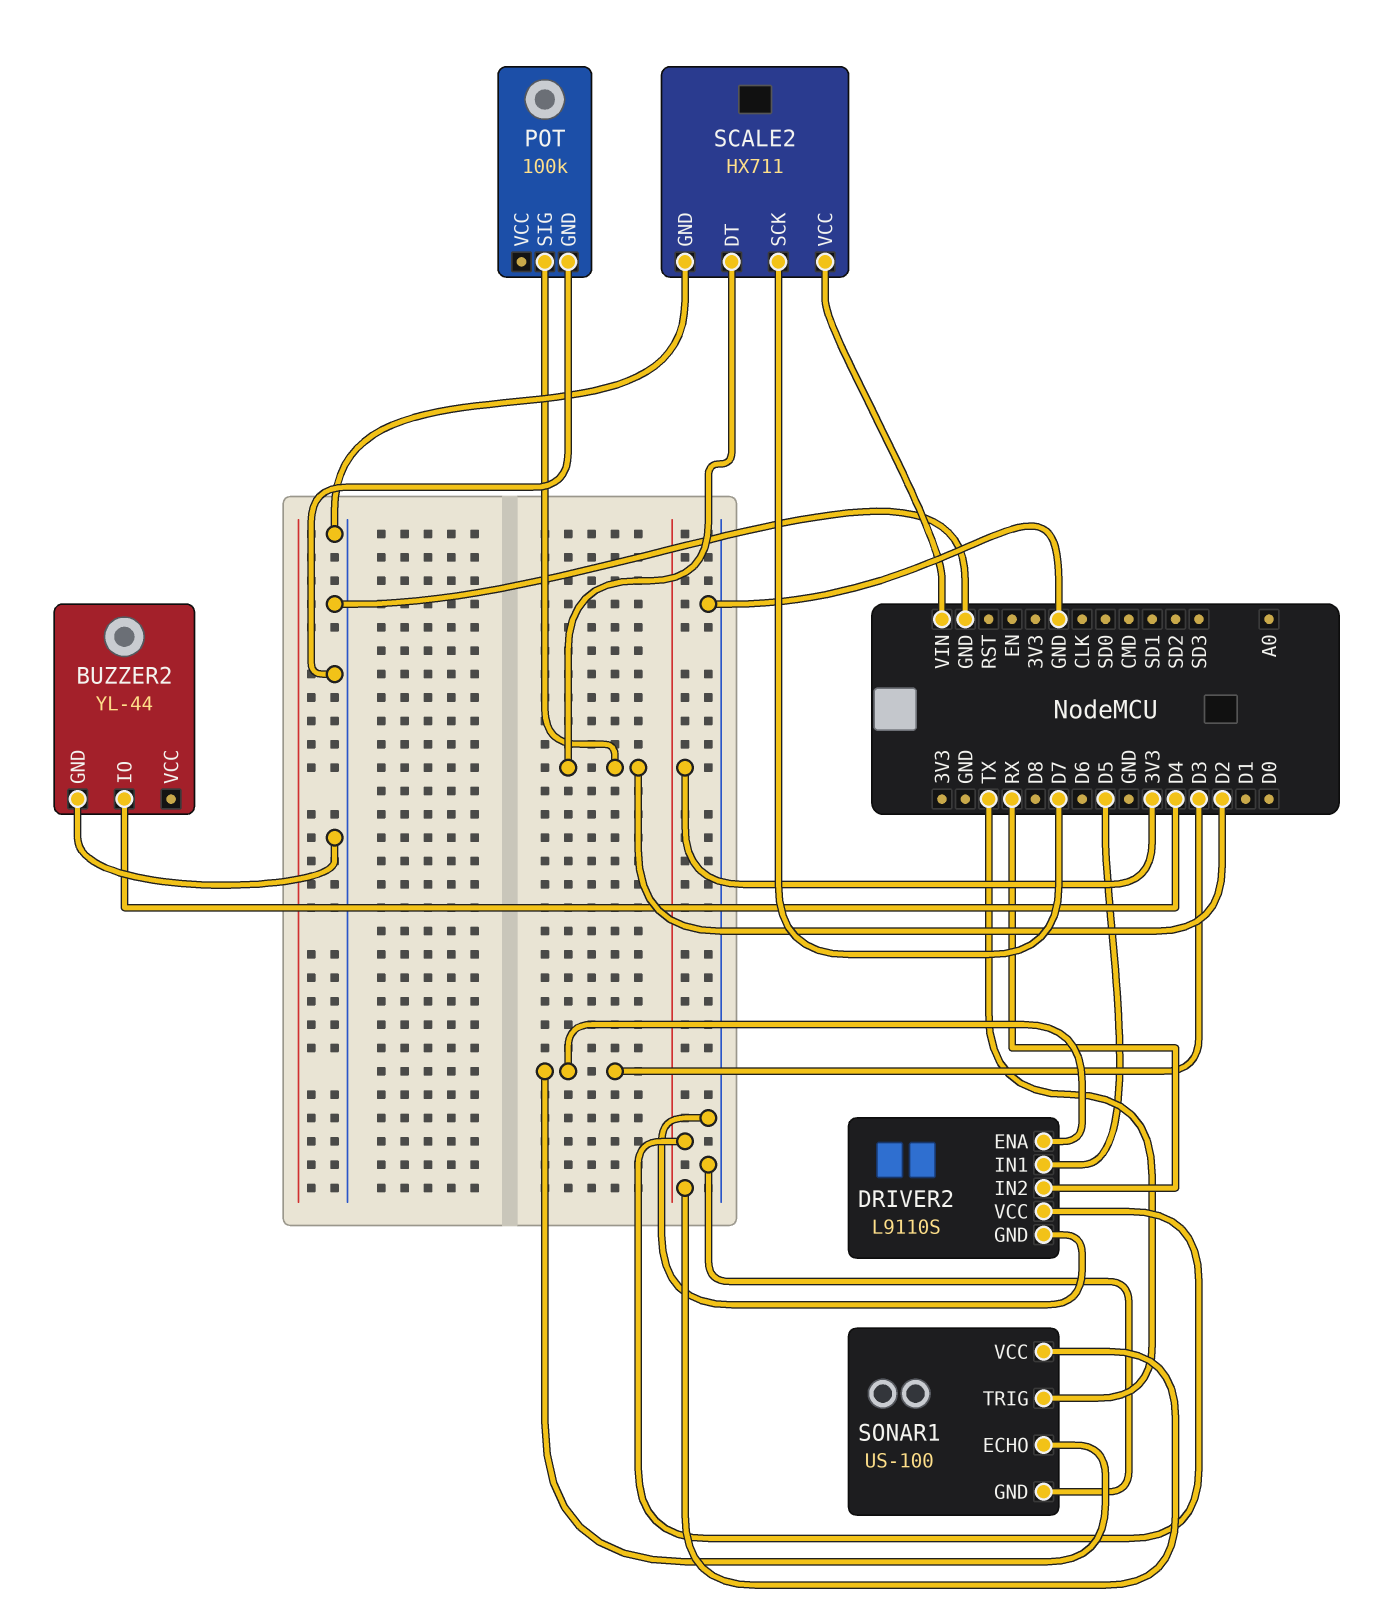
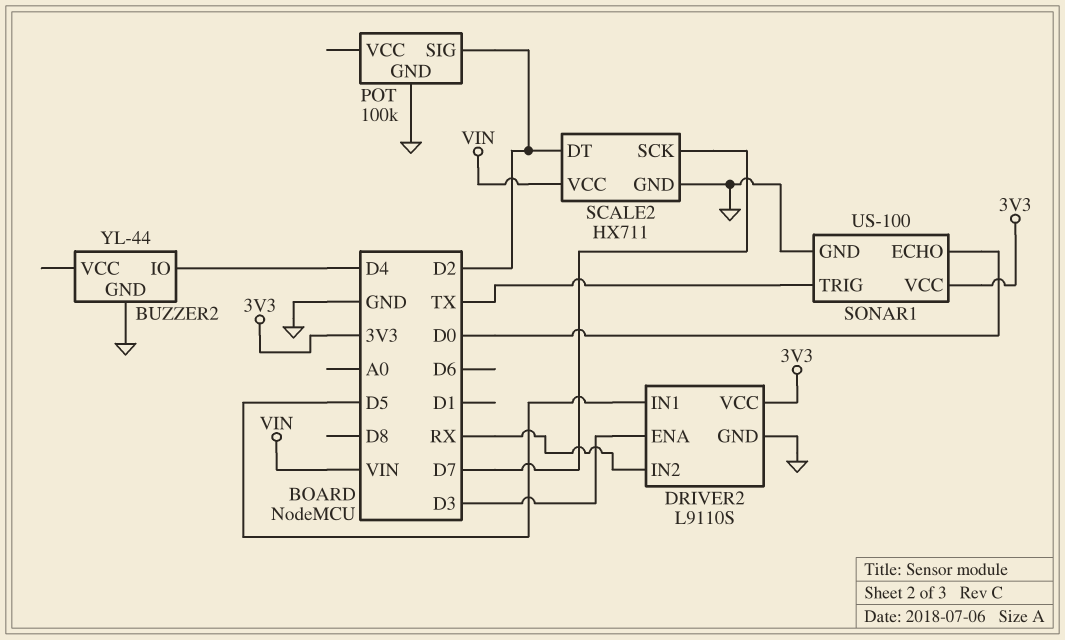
SONAR1 pin ECHO: D3 -> D0

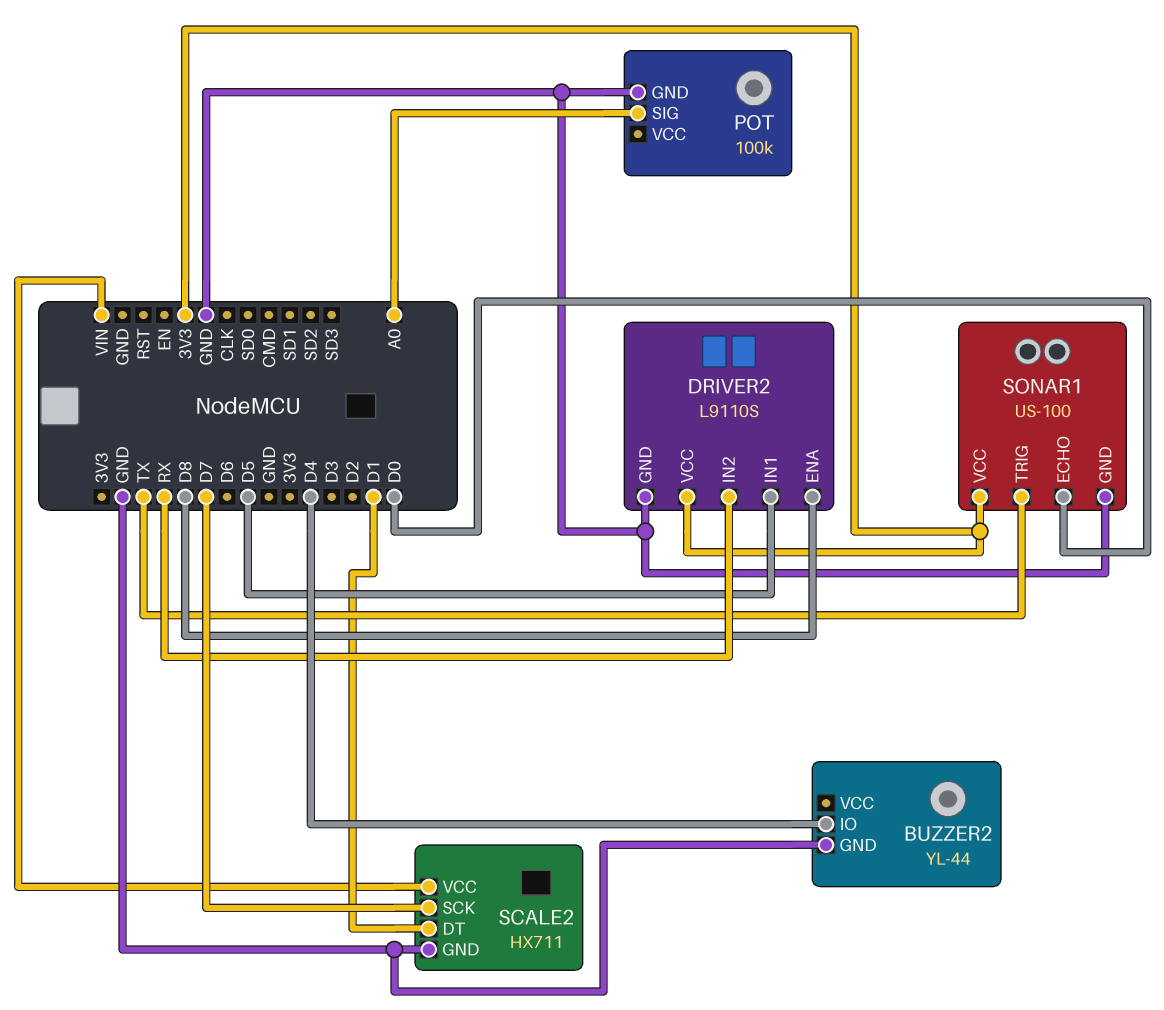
DRIVER2 pin ENA: D3 -> D8
POT pin SIG: D2 -> A0
SCALE2 pin DT: D2 -> D1

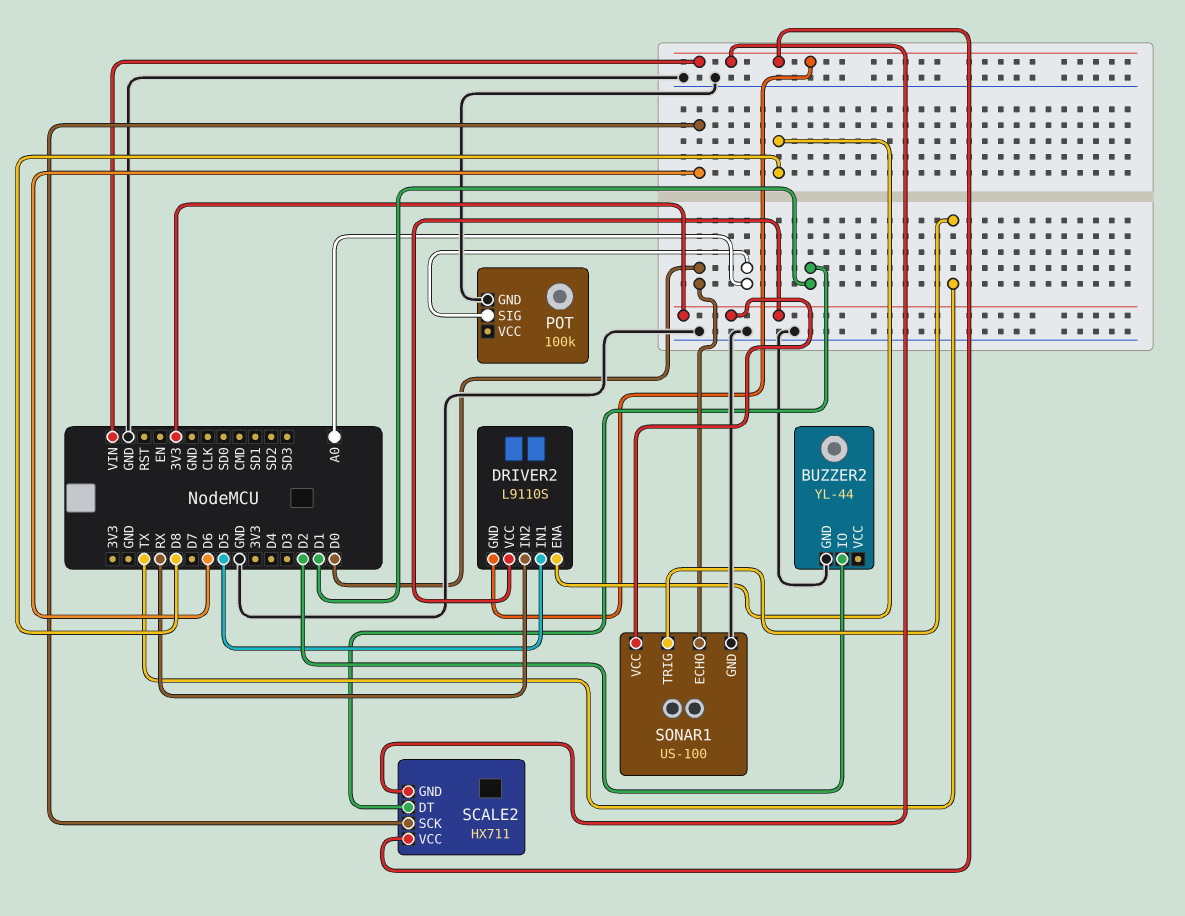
BUZZER2 pin IO: D4 -> D2
DRIVER2 pin GND: GND -> VIN
SCALE2 pin GND: GND -> VIN
SCALE2 pin SCK: D7 -> D6

